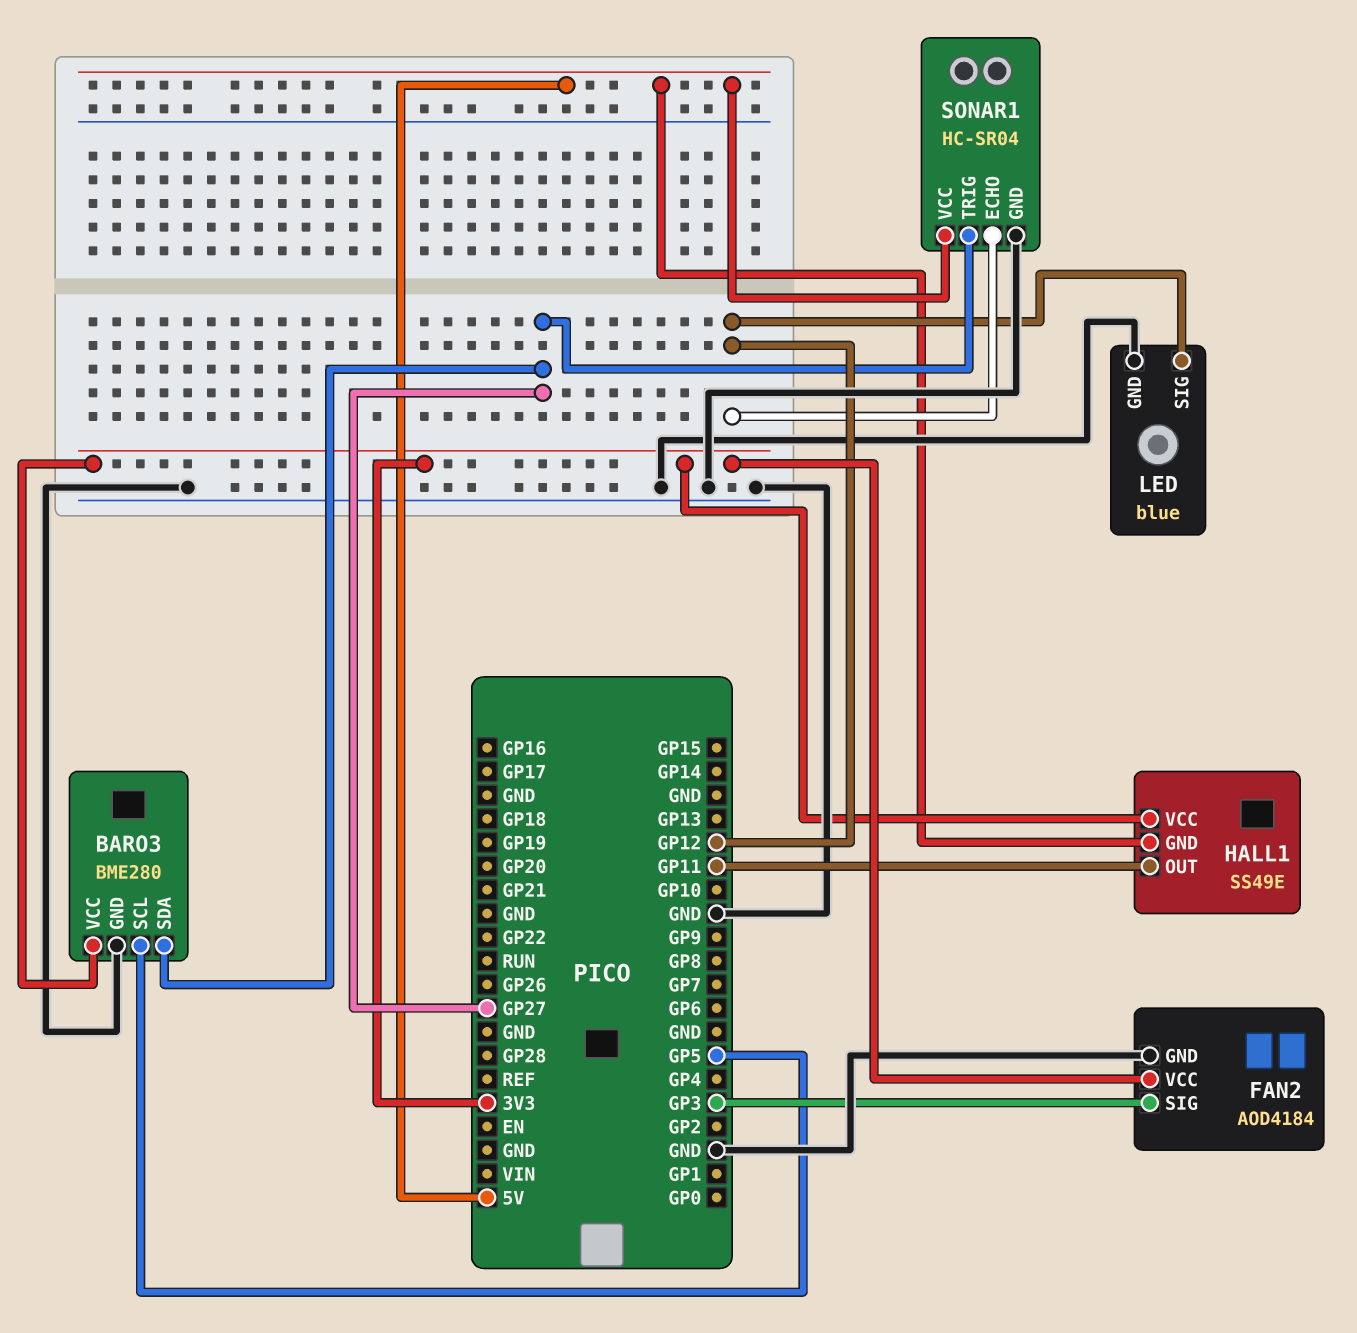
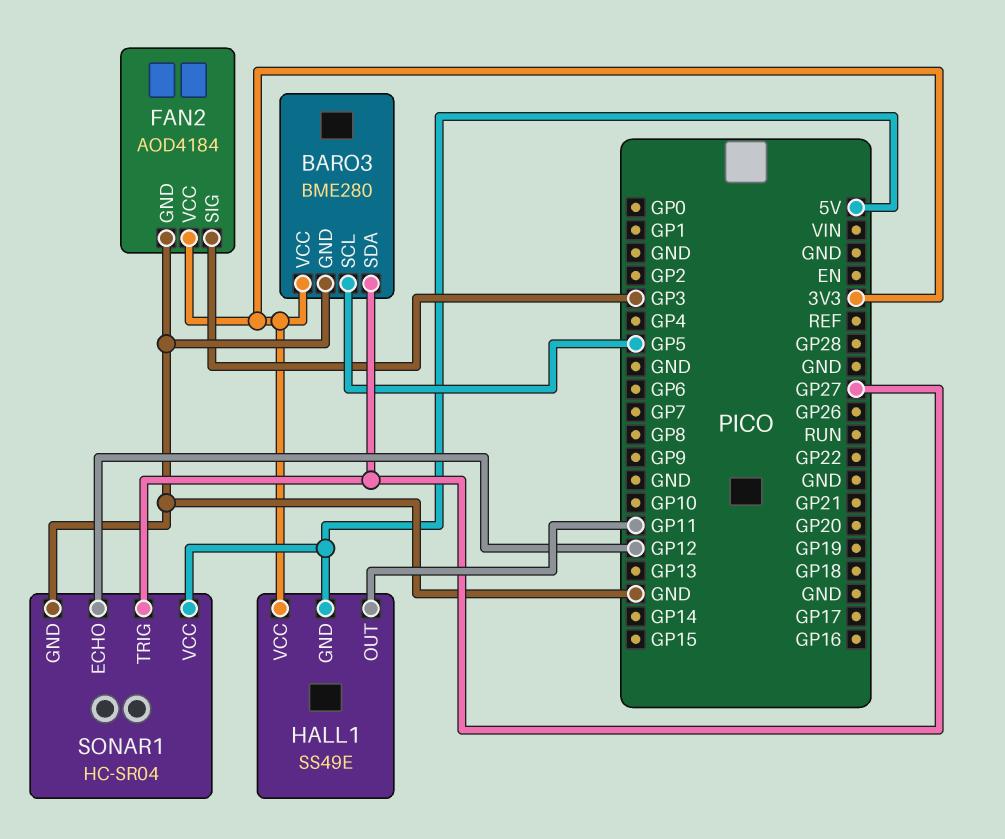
LED: blue -> none
LED pin GND: GND -> none
LED pin SIG: GP12 -> none

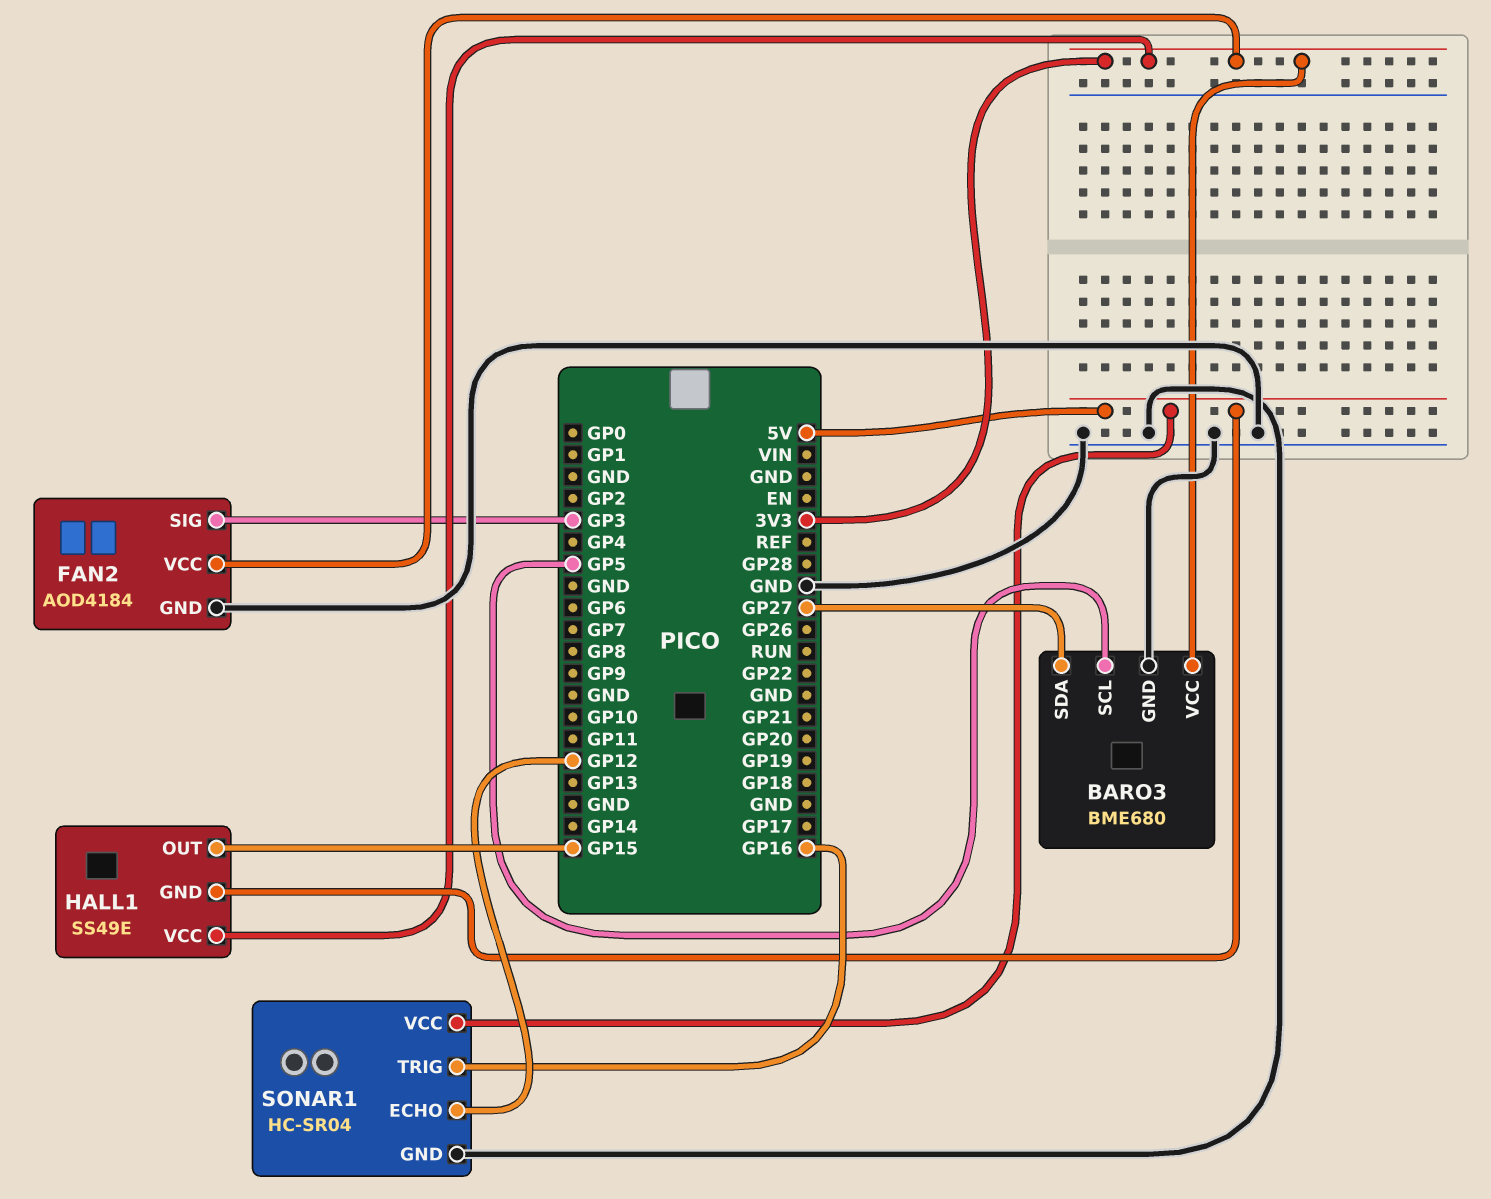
BARO3: BME280 -> BME680
HALL1 pin OUT: GP11 -> GP15
SONAR1 pin TRIG: GP27 -> GP16

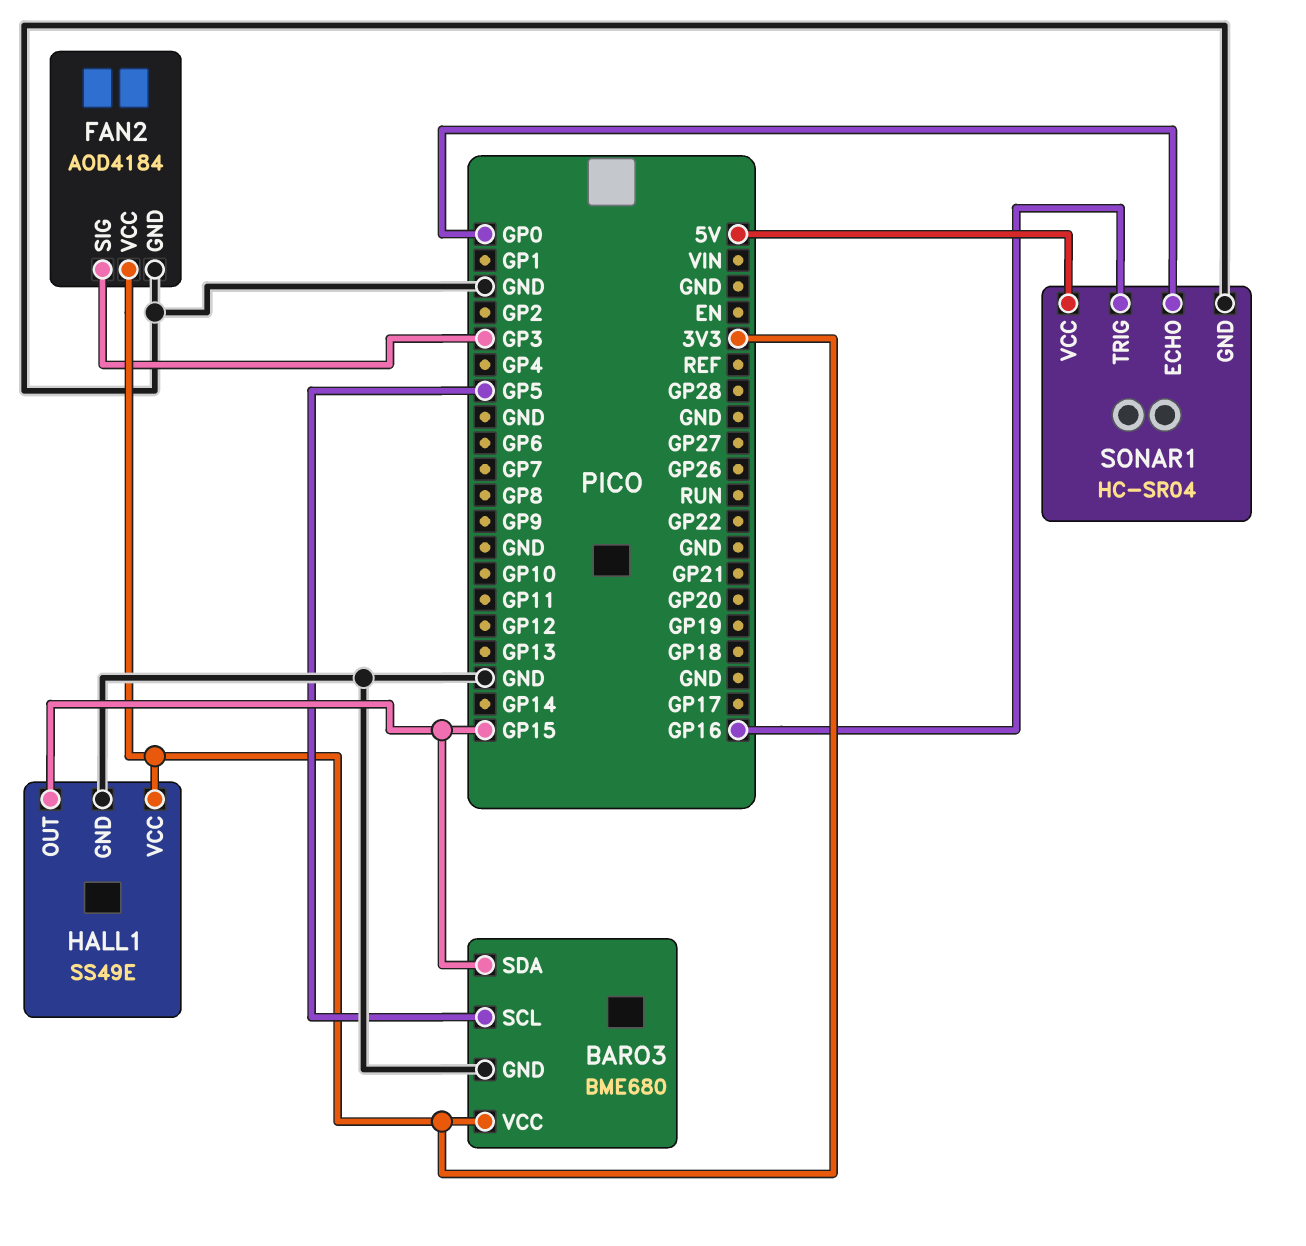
BARO3 pin SDA: GP27 -> GP15
HALL1 pin GND: 5V -> GND
SONAR1 pin ECHO: GP12 -> GP0

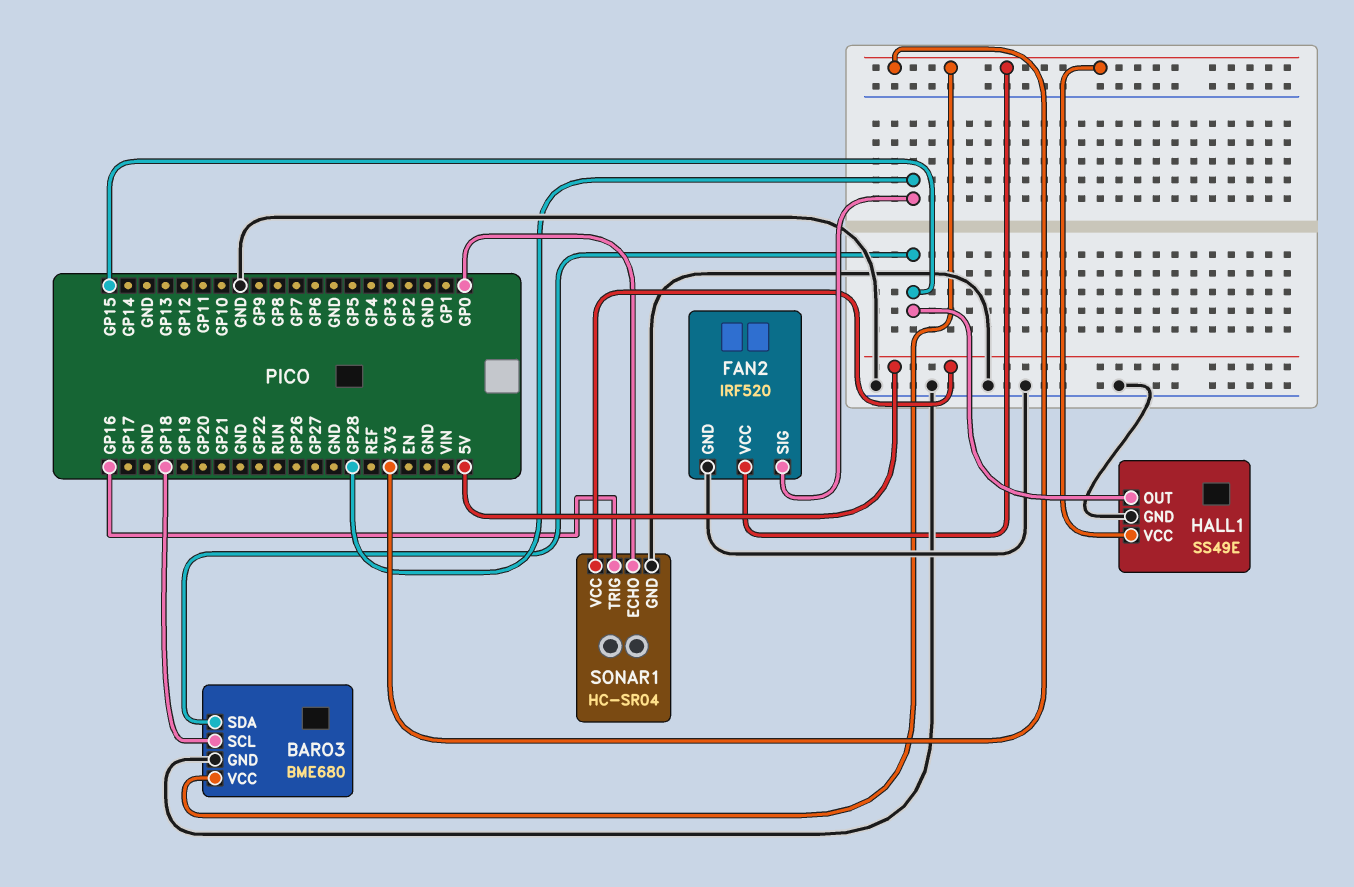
BARO3 pin SCL: GP5 -> GP18
FAN2: AOD4184 -> IRF520
FAN2 pin SIG: GP3 -> GP28

